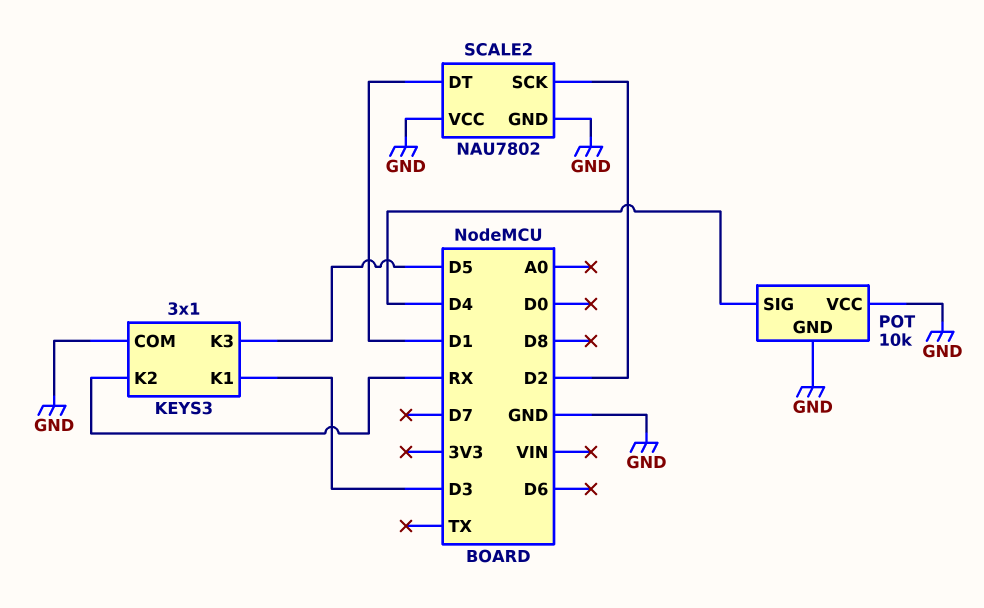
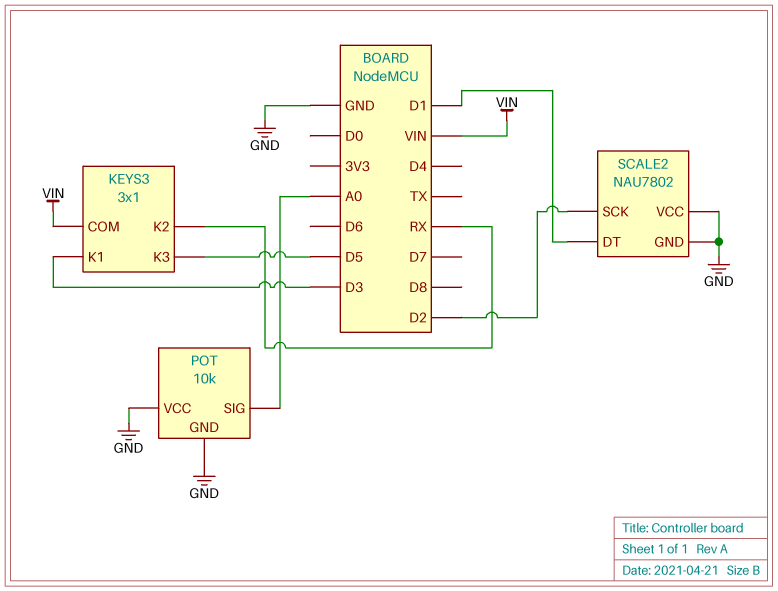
KEYS3 pin COM: GND -> VIN
POT pin SIG: D4 -> A0

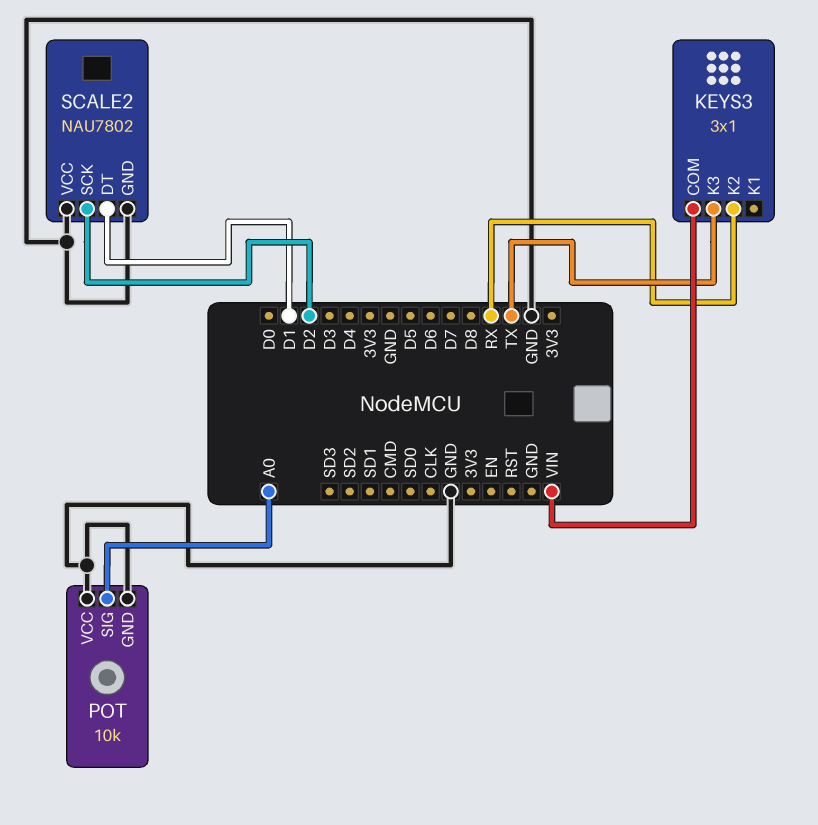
KEYS3 pin K1: D3 -> none
KEYS3 pin K3: D5 -> TX

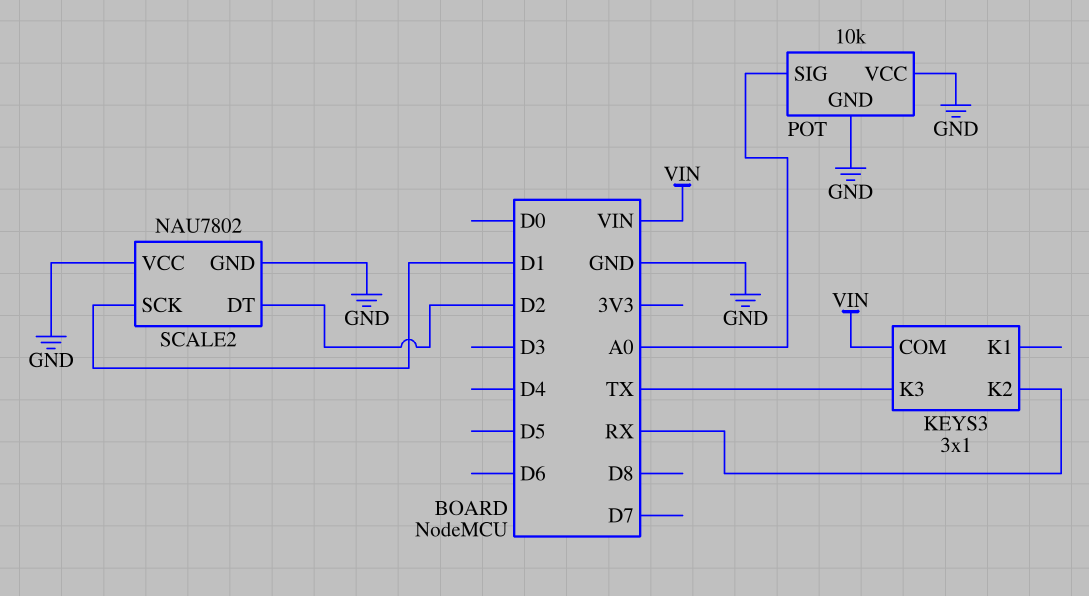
SCALE2 pin DT: D1 -> D2
SCALE2 pin SCK: D2 -> D1

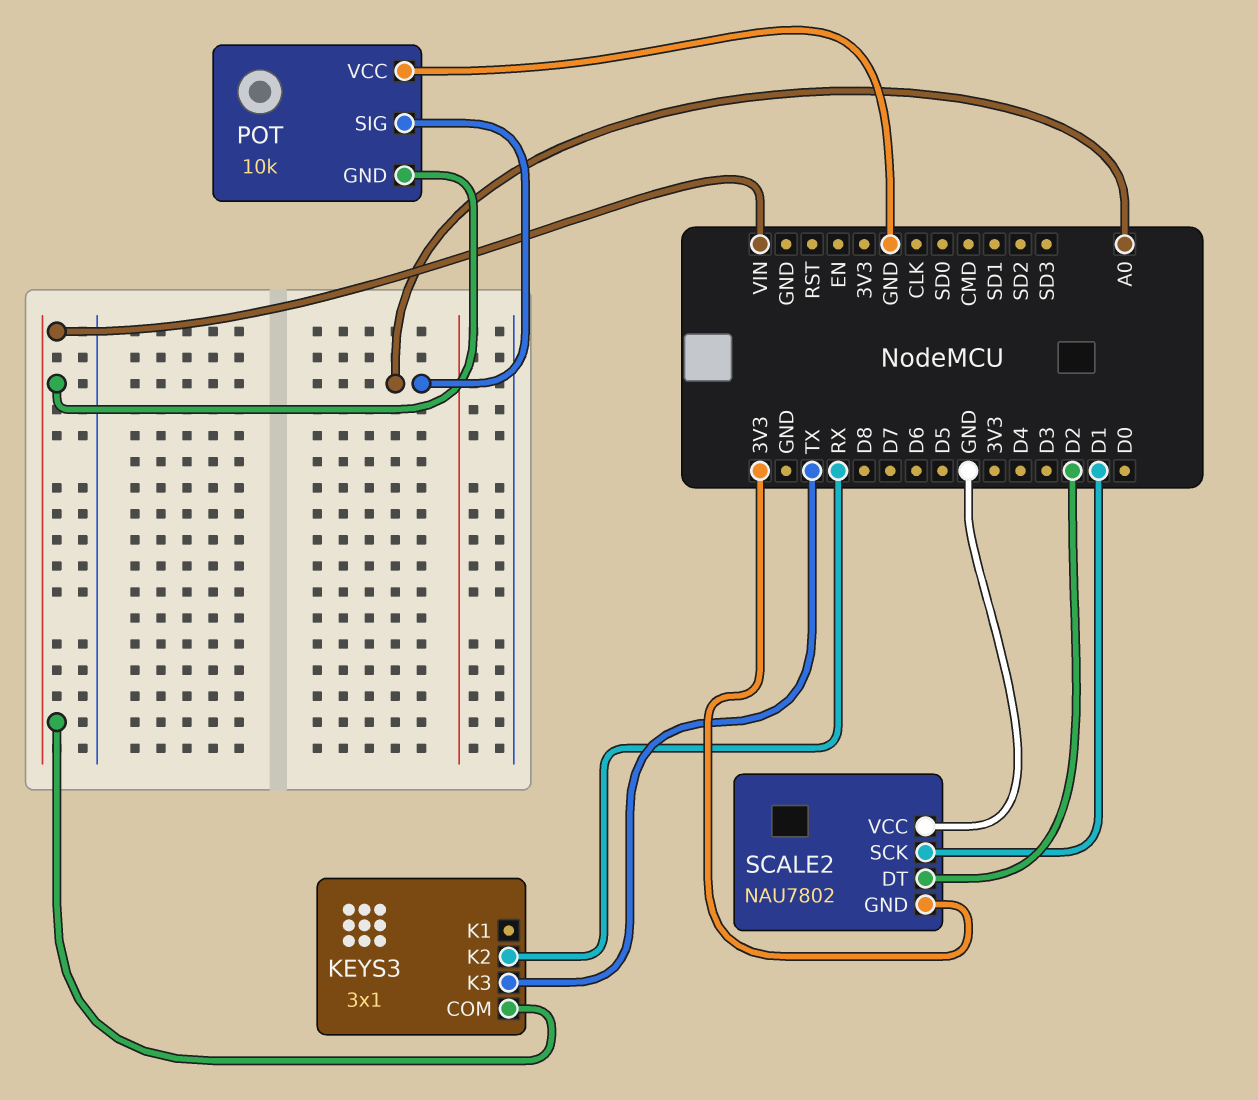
POT pin GND: GND -> VIN
SCALE2 pin GND: GND -> 3V3

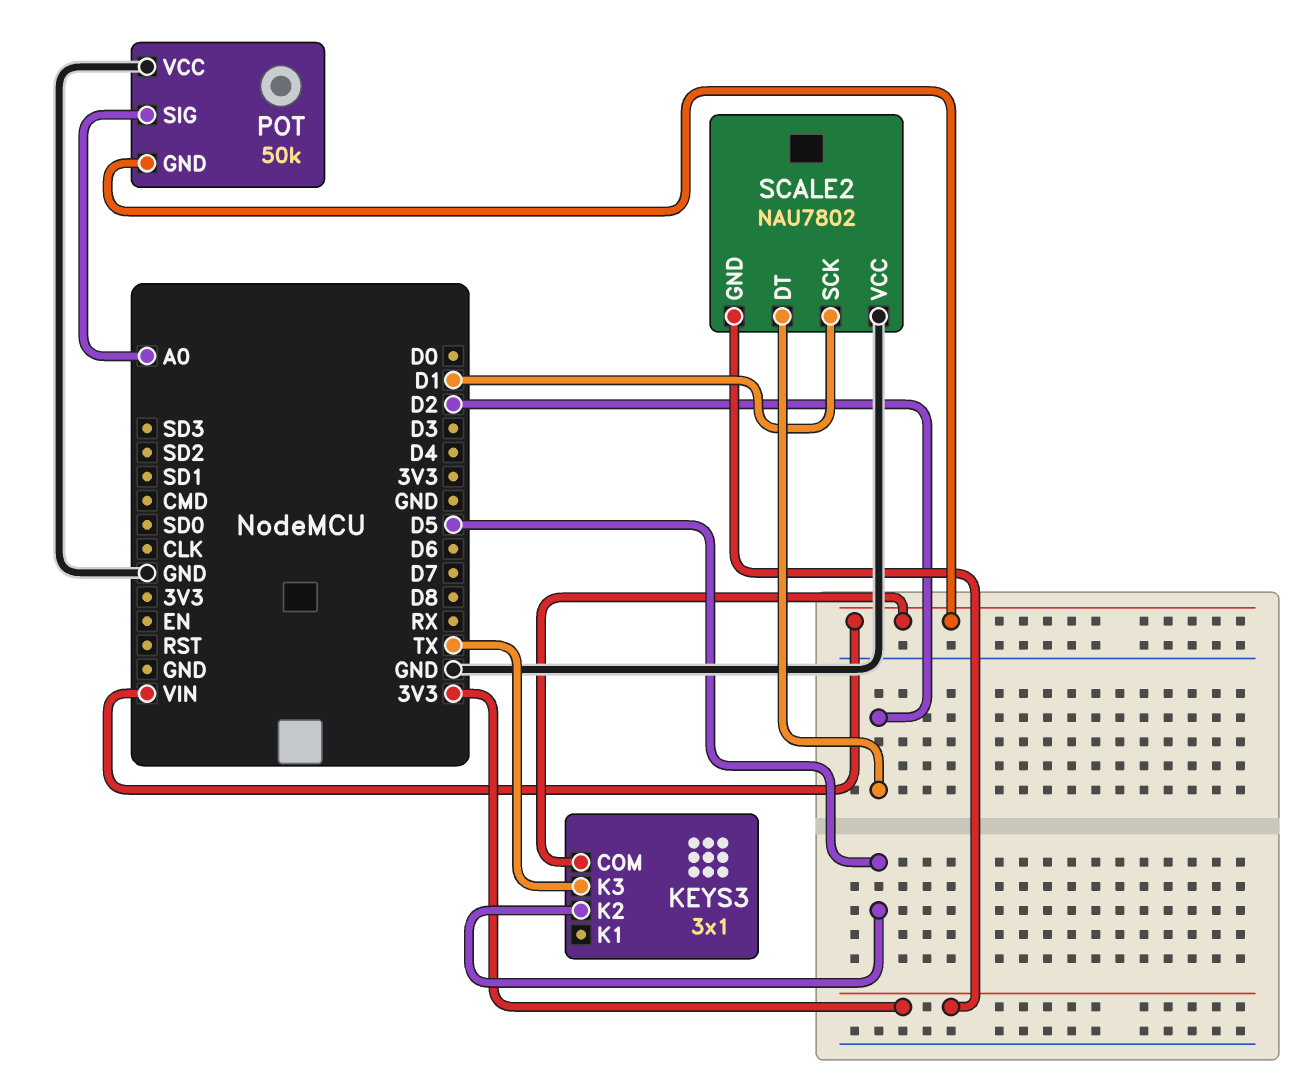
KEYS3 pin K2: RX -> D5
POT: 10k -> 50k

